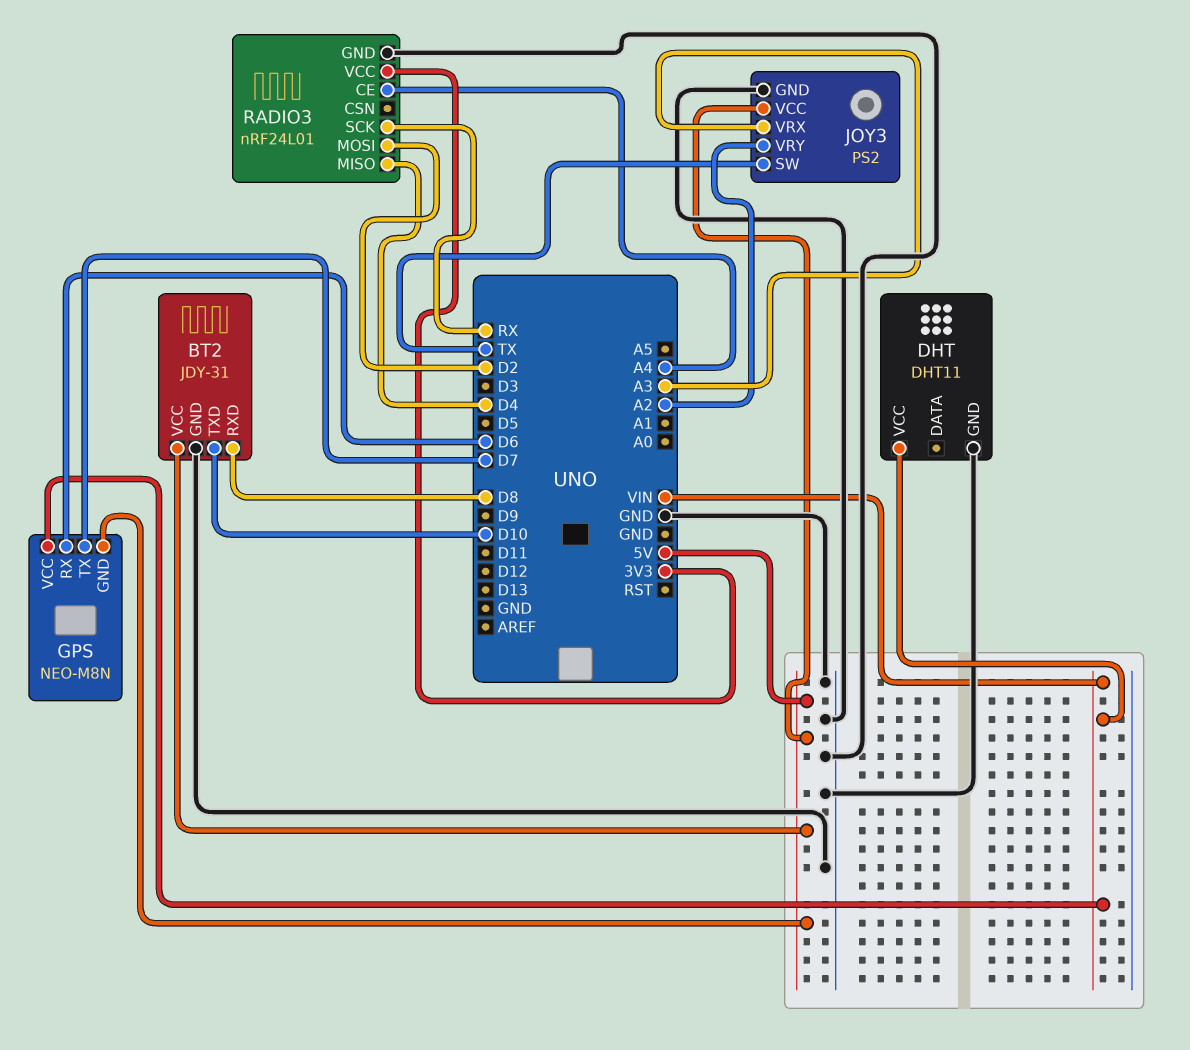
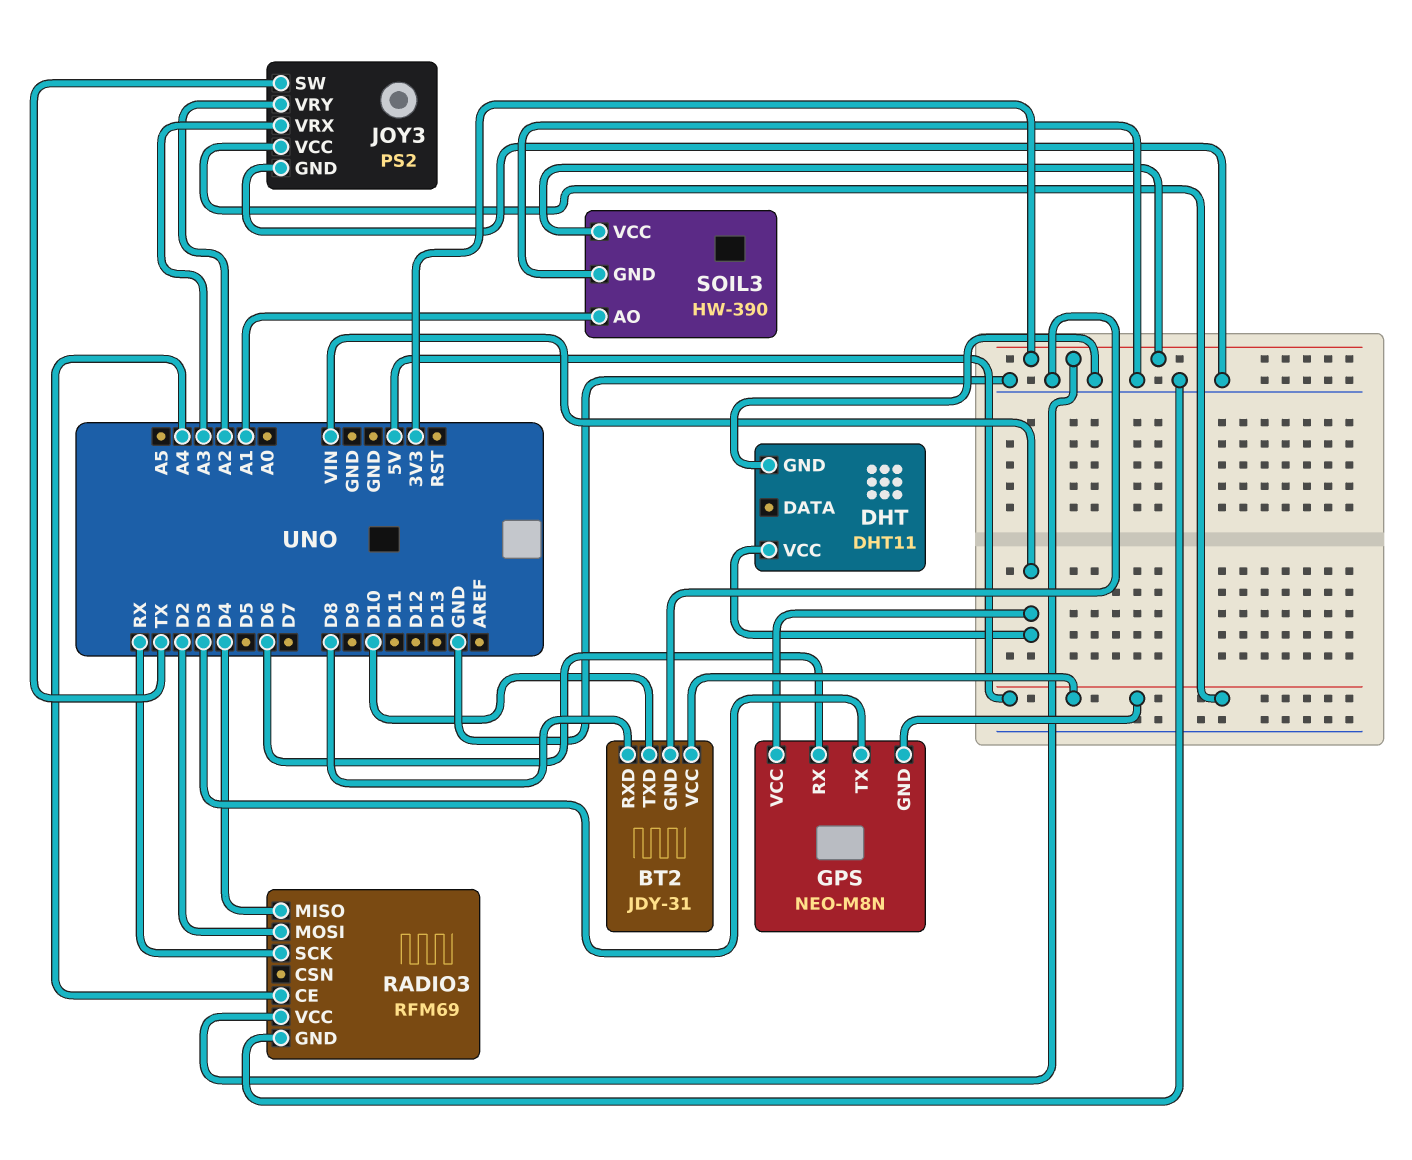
GPS pin TX: D7 -> D3
RADIO3: nRF24L01 -> RFM69
SOIL3: none -> HW-390
SOIL3 pin AO: none -> A1
SOIL3 pin GND: none -> GND
SOIL3 pin VCC: none -> 3V3

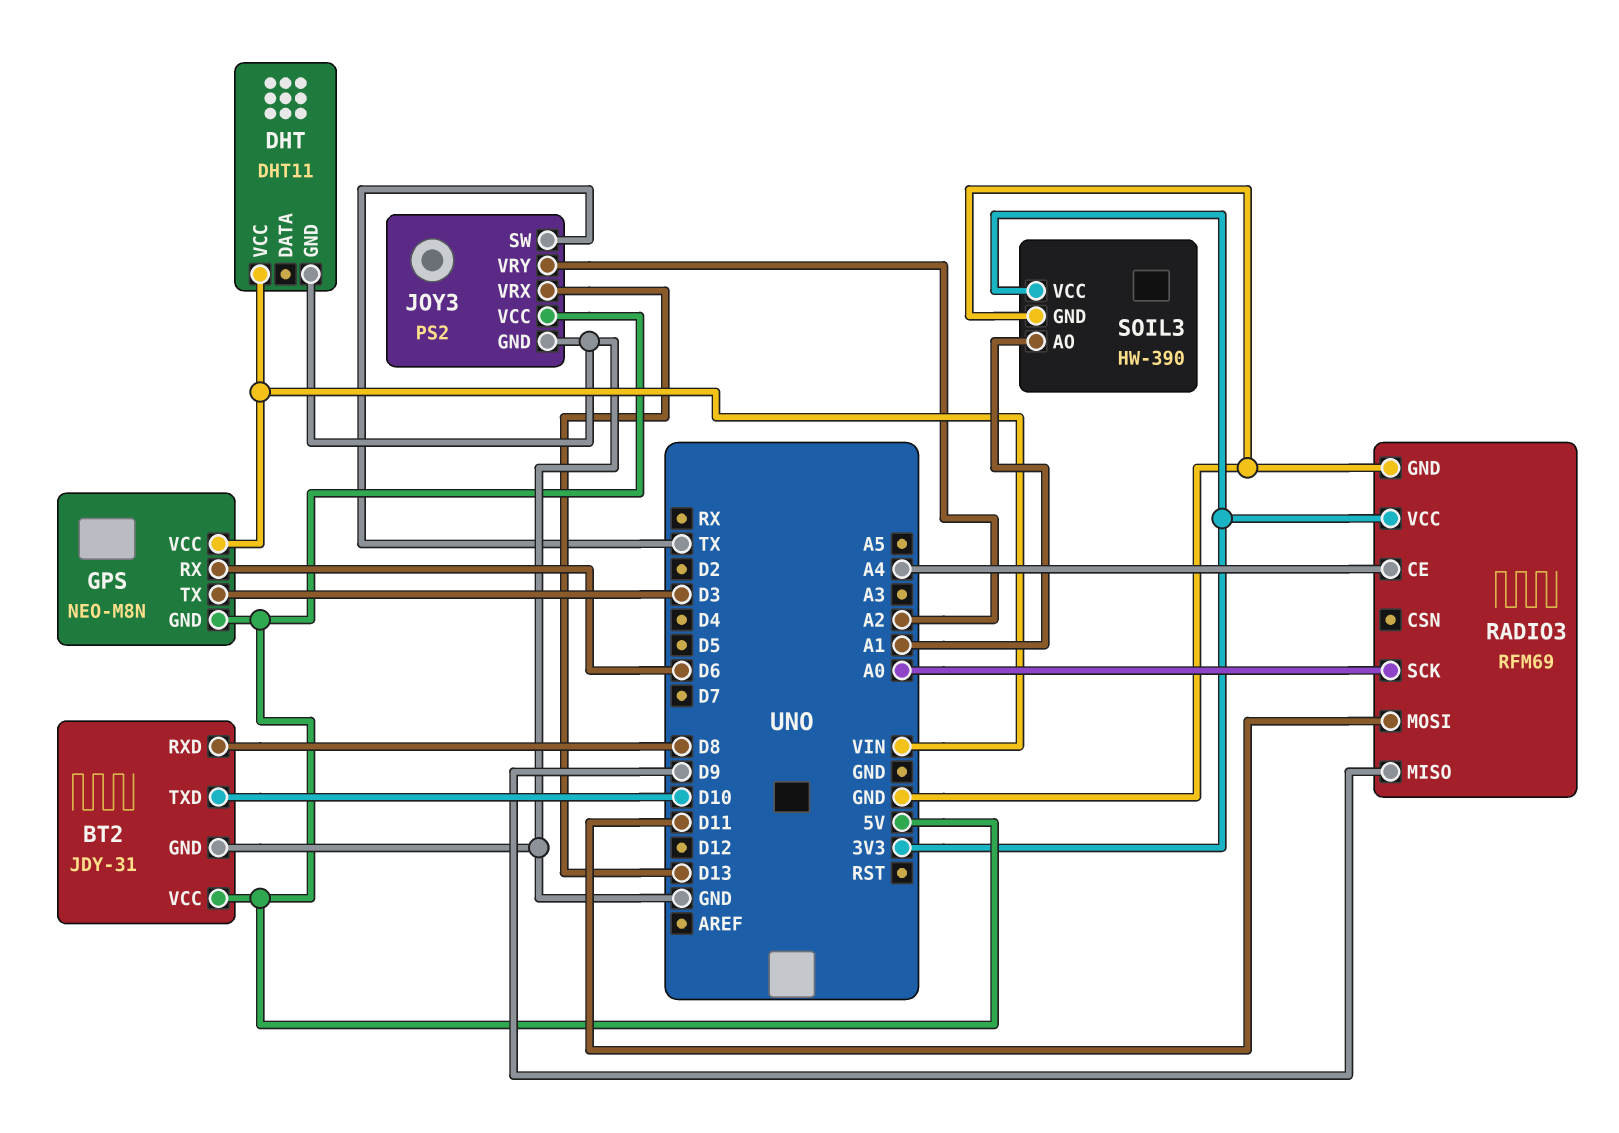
JOY3 pin VRX: A3 -> D13
RADIO3 pin MISO: D4 -> D9
RADIO3 pin MOSI: D2 -> D11
RADIO3 pin SCK: RX -> A0

